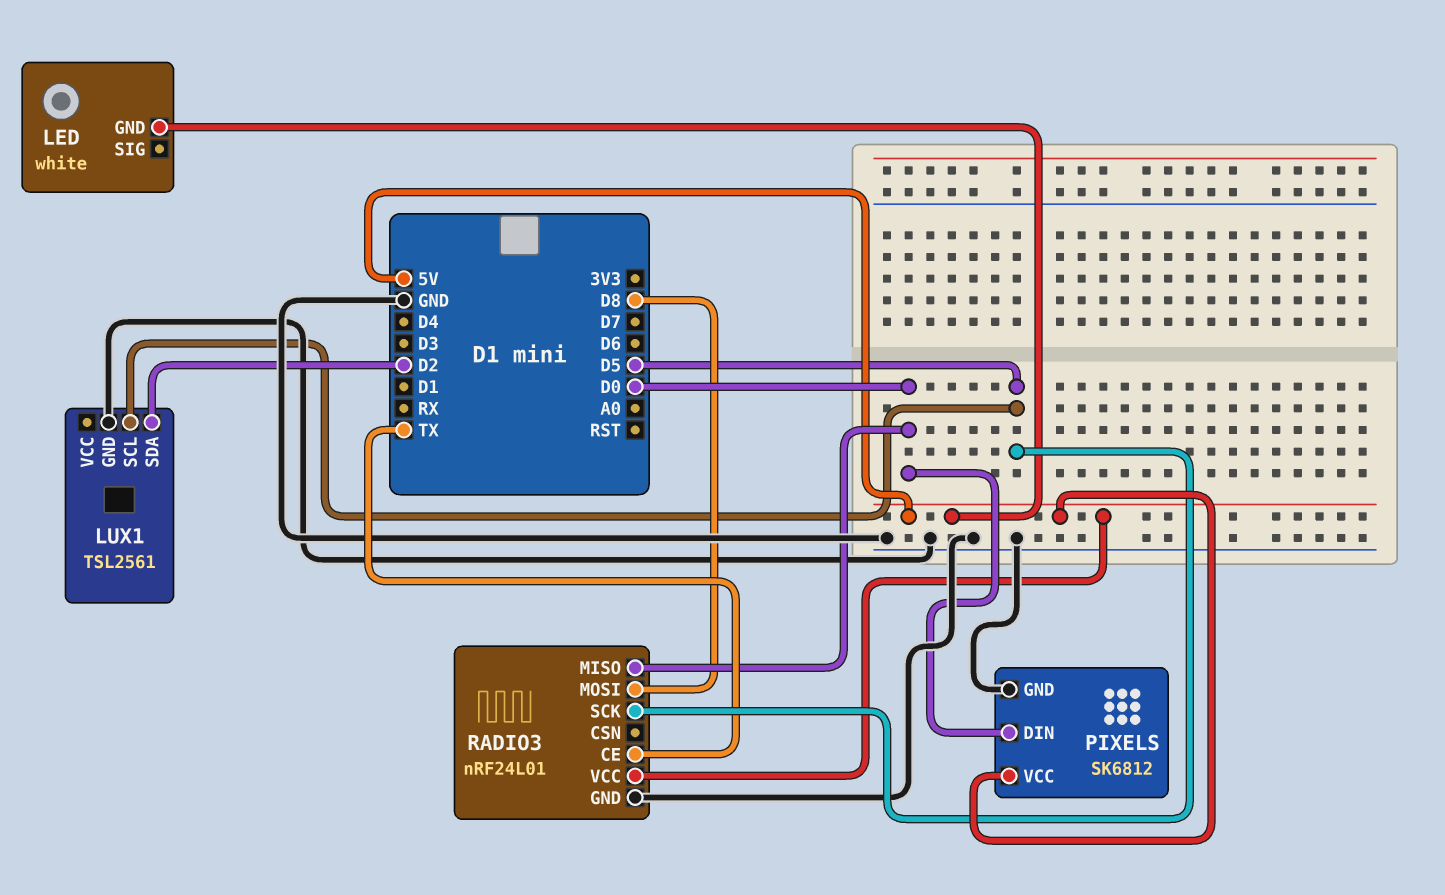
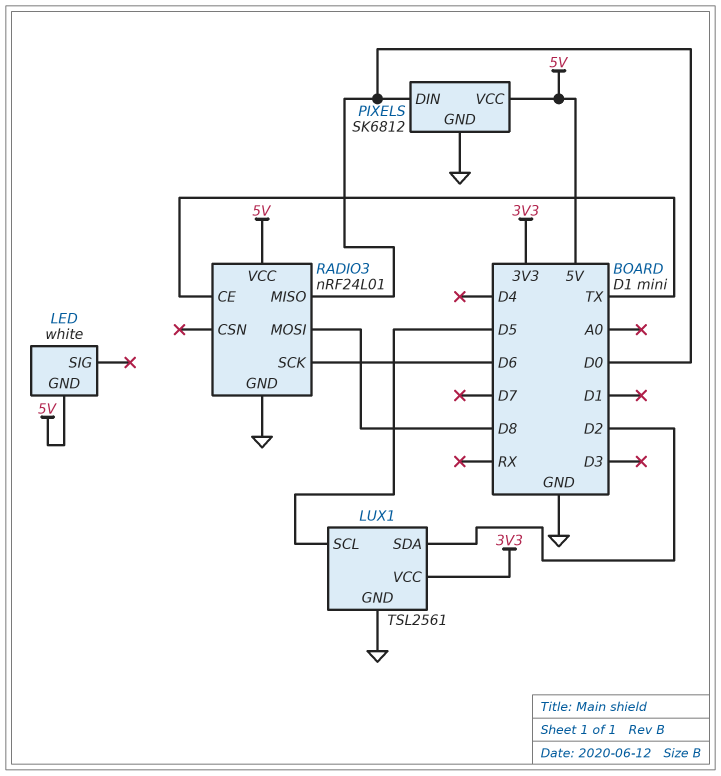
LUX1 pin VCC: none -> 3V3
RADIO3 pin SCK: D5 -> D6

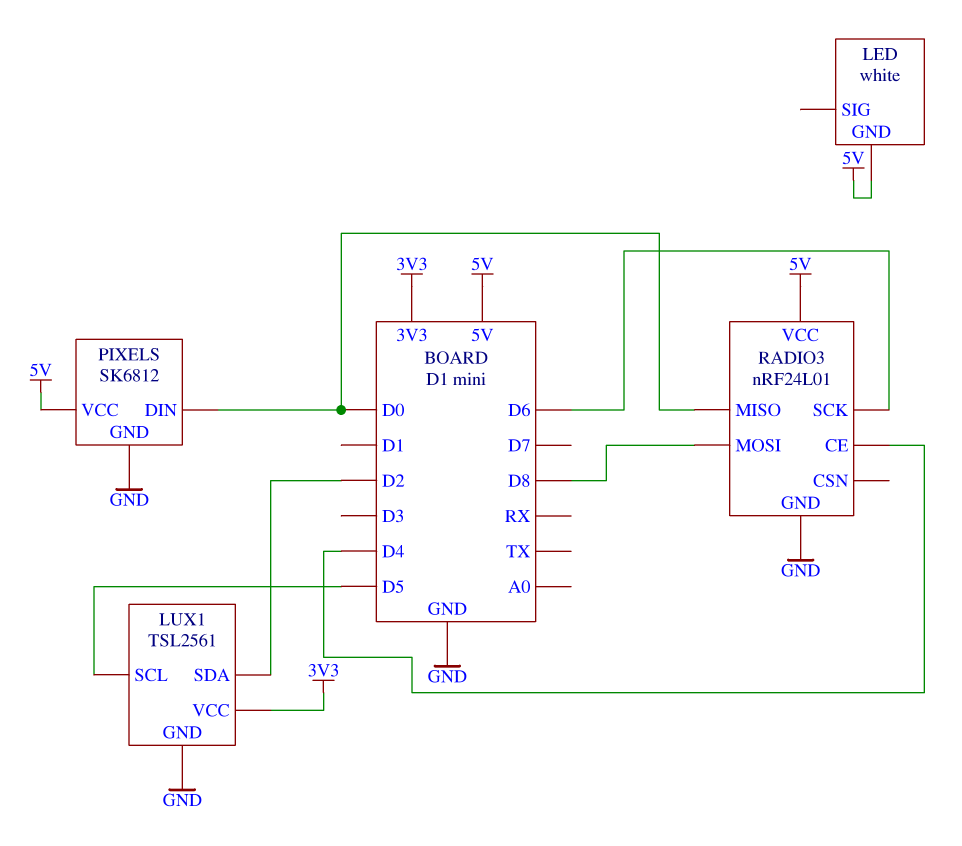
RADIO3 pin CE: TX -> D4

